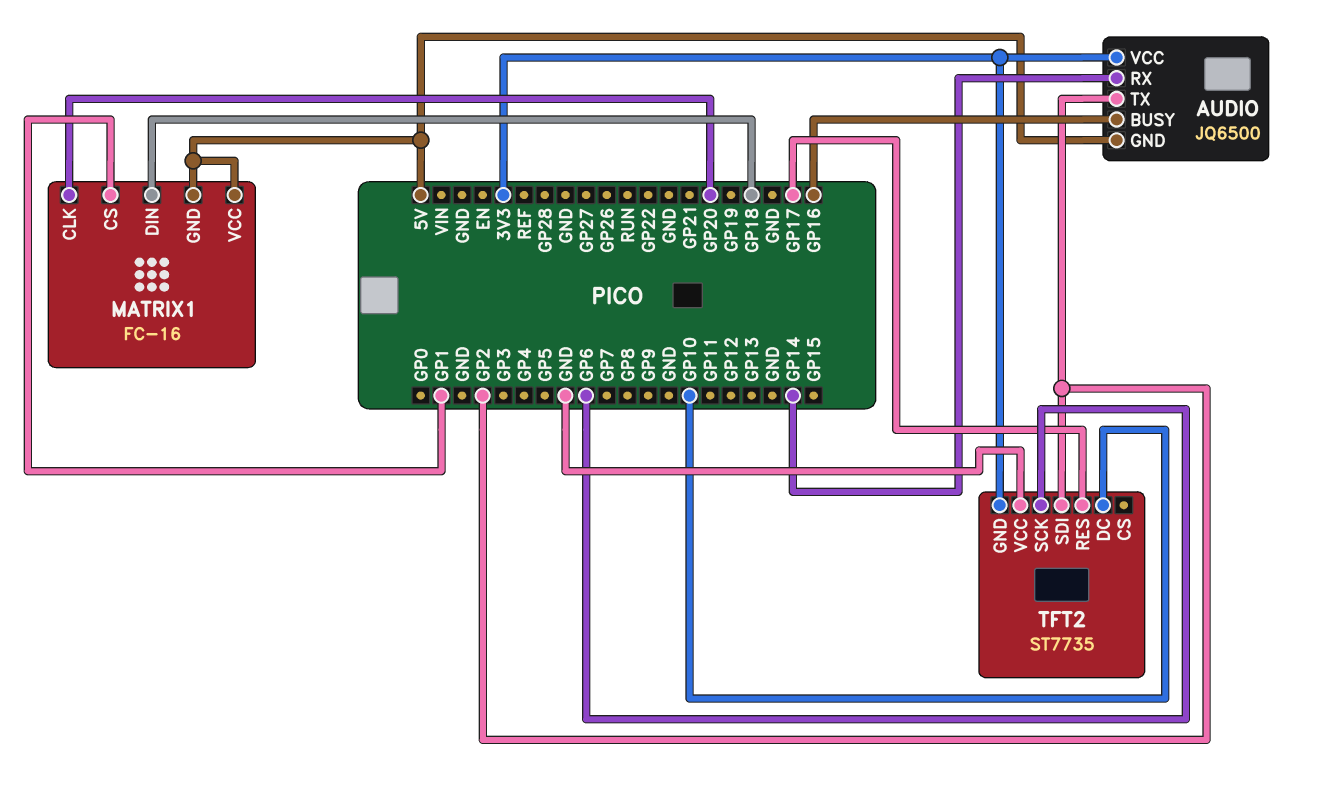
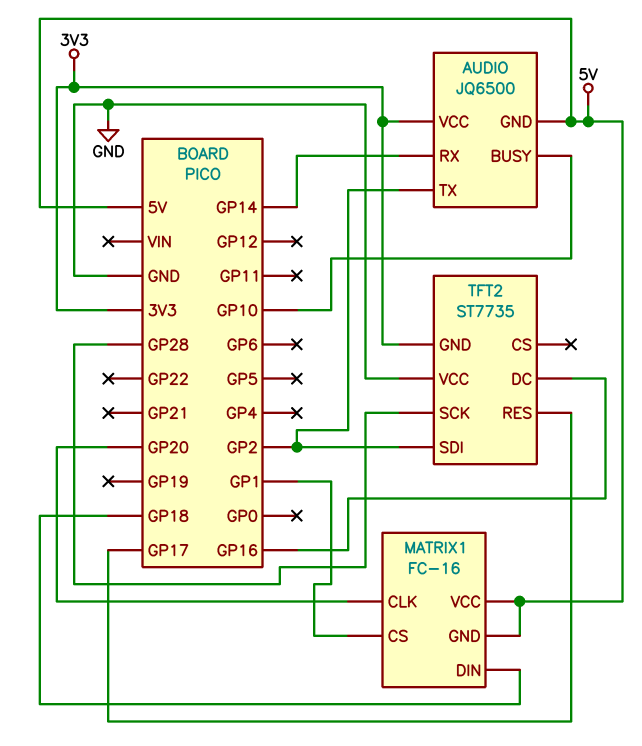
AUDIO pin BUSY: GP16 -> GP10
TFT2 pin DC: GP10 -> GP16
TFT2 pin SCK: GP6 -> GP28

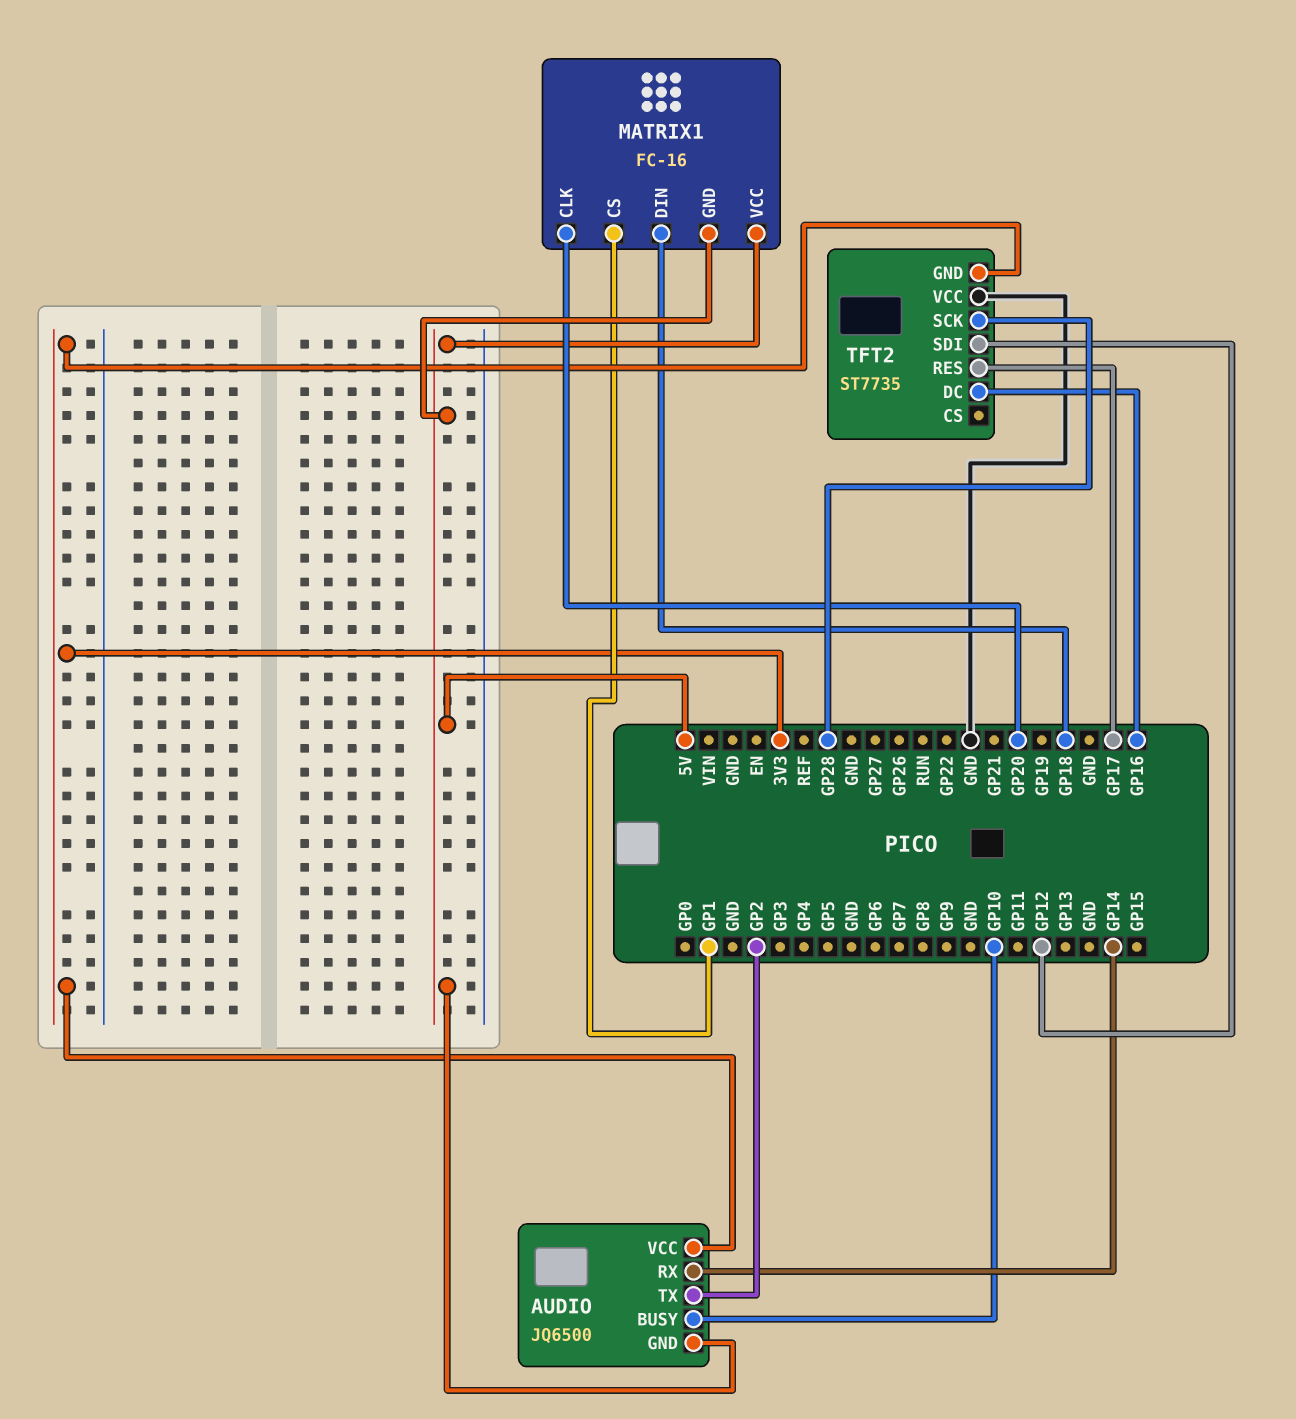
TFT2 pin SDI: GP2 -> GP12

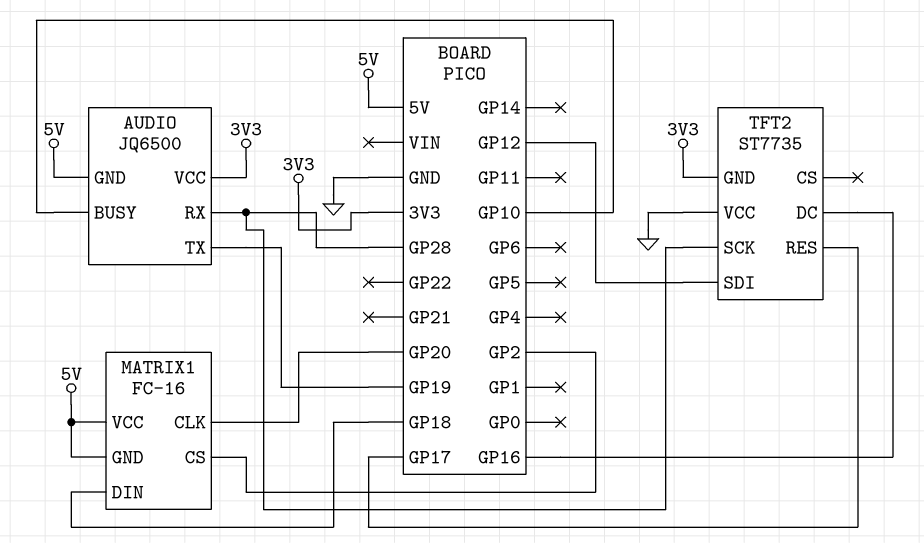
AUDIO pin RX: GP14 -> GP28
AUDIO pin TX: GP2 -> GP19
MATRIX1 pin CS: GP1 -> GP2

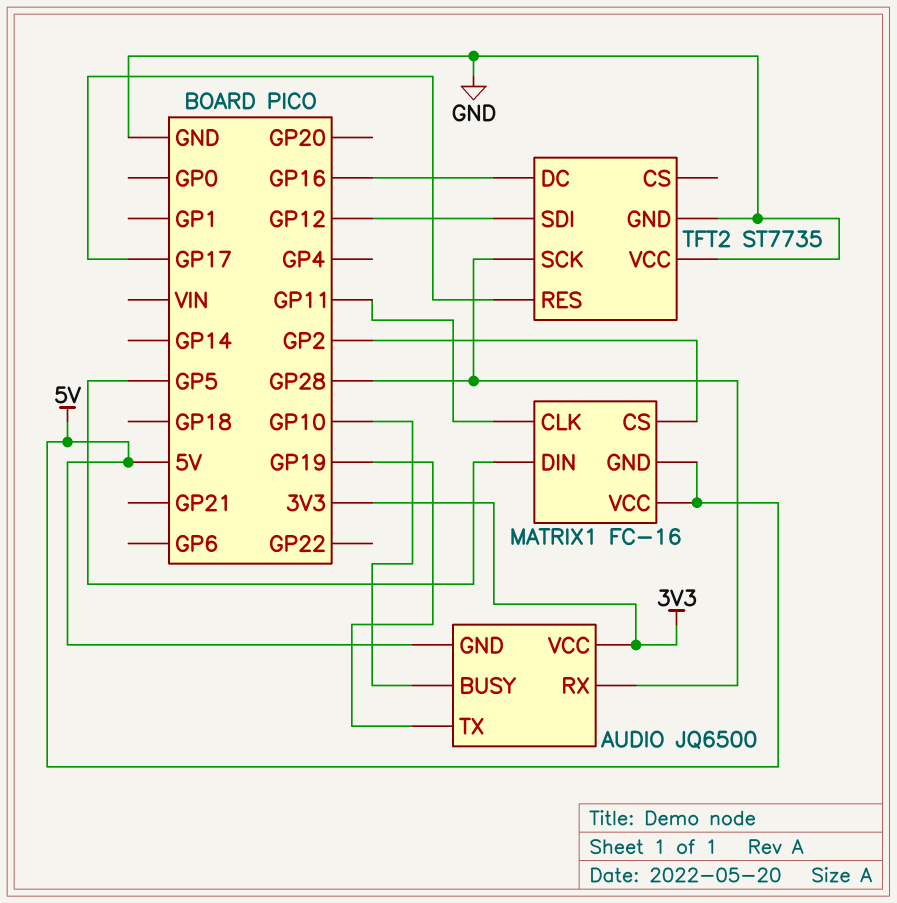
MATRIX1 pin CLK: GP20 -> GP11
MATRIX1 pin DIN: GP18 -> GP5
TFT2 pin GND: 3V3 -> GND

